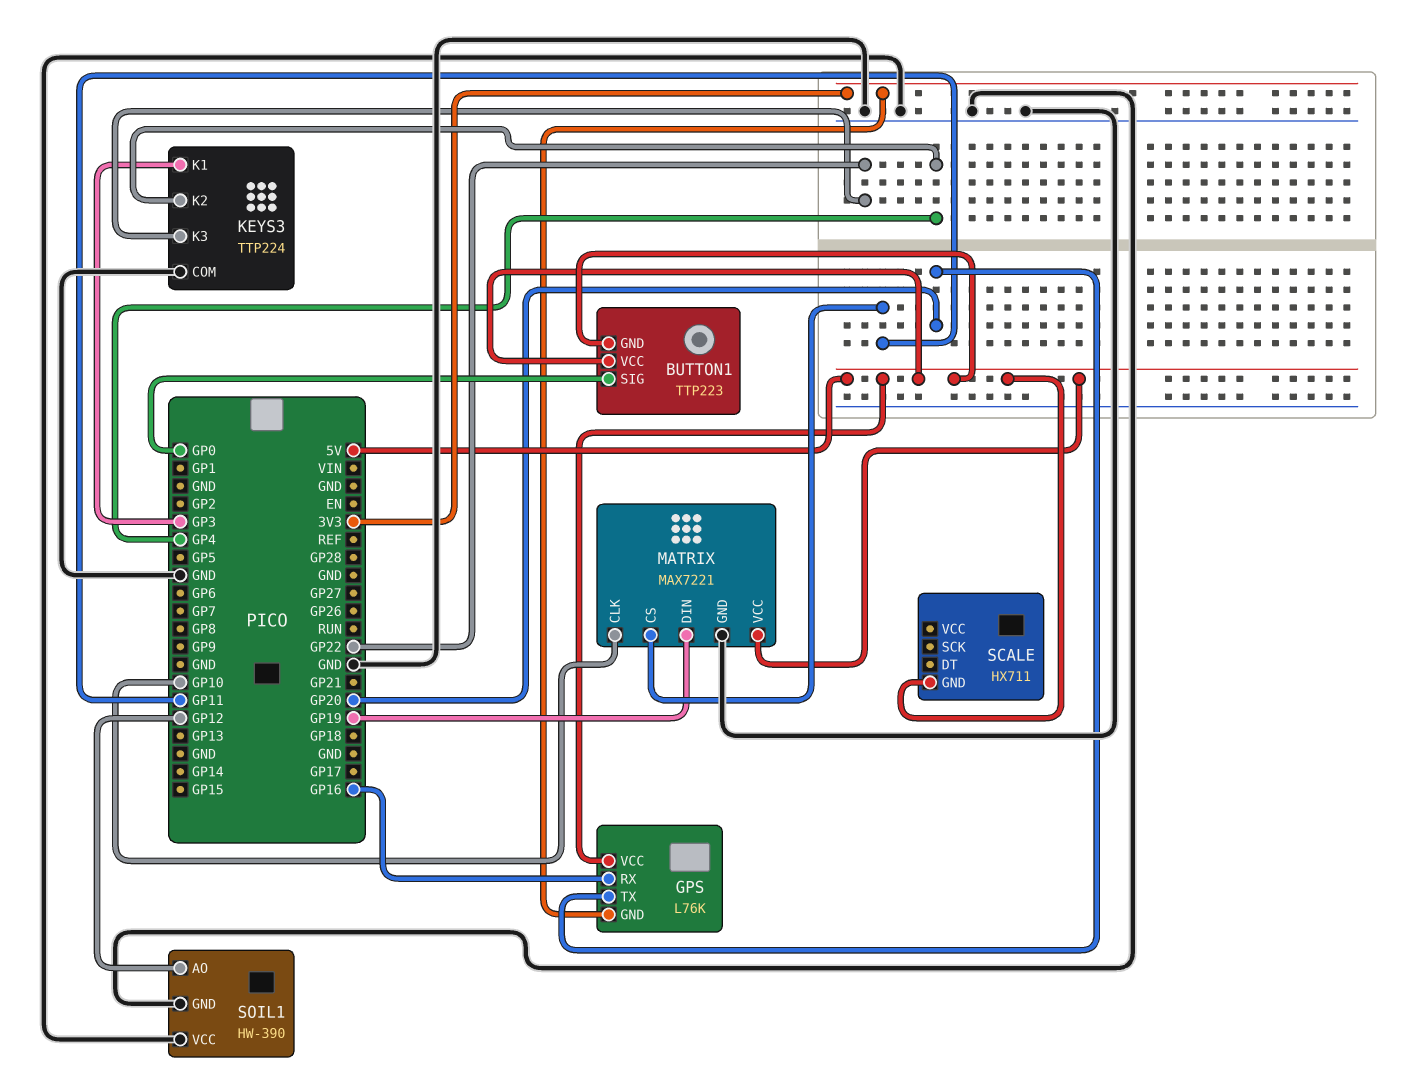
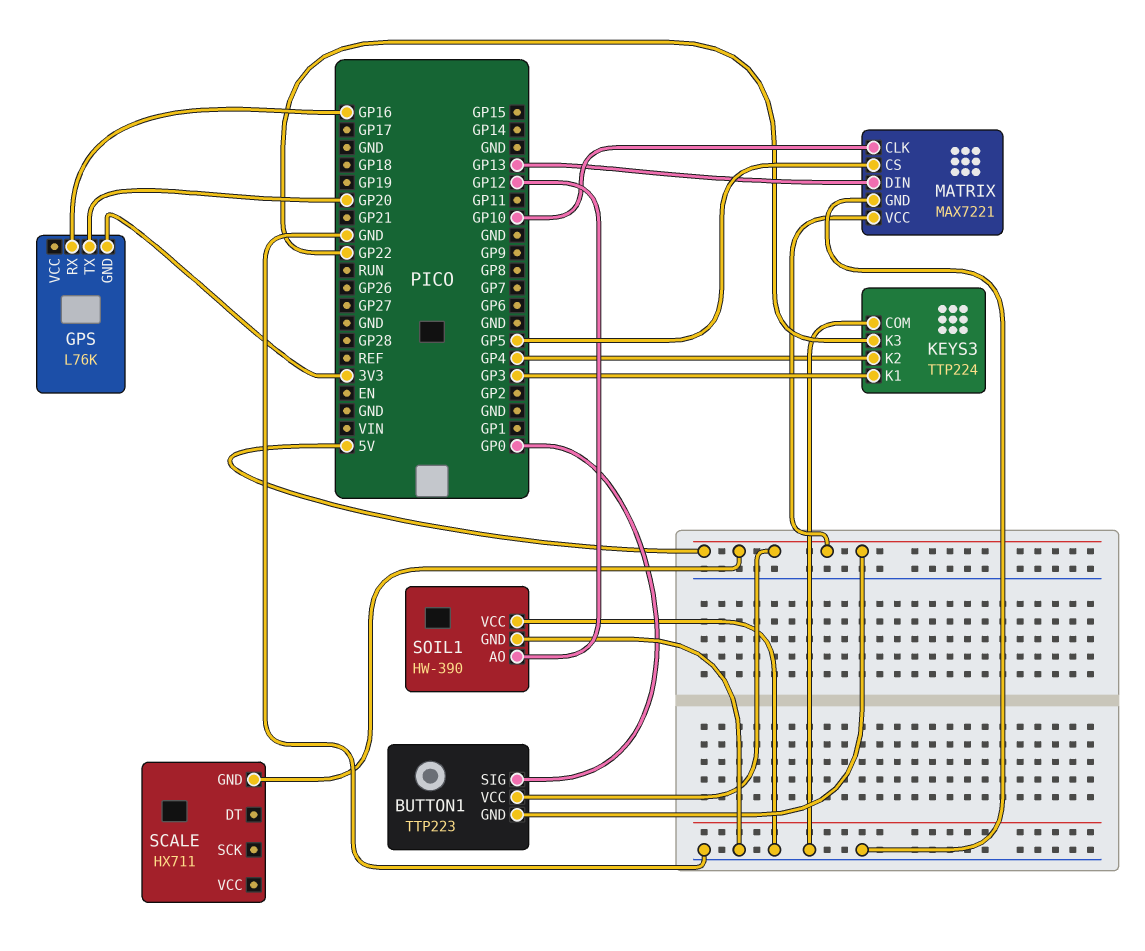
GPS pin VCC: 5V -> none
MATRIX pin CS: GP11 -> GP5
MATRIX pin DIN: GP19 -> GP13

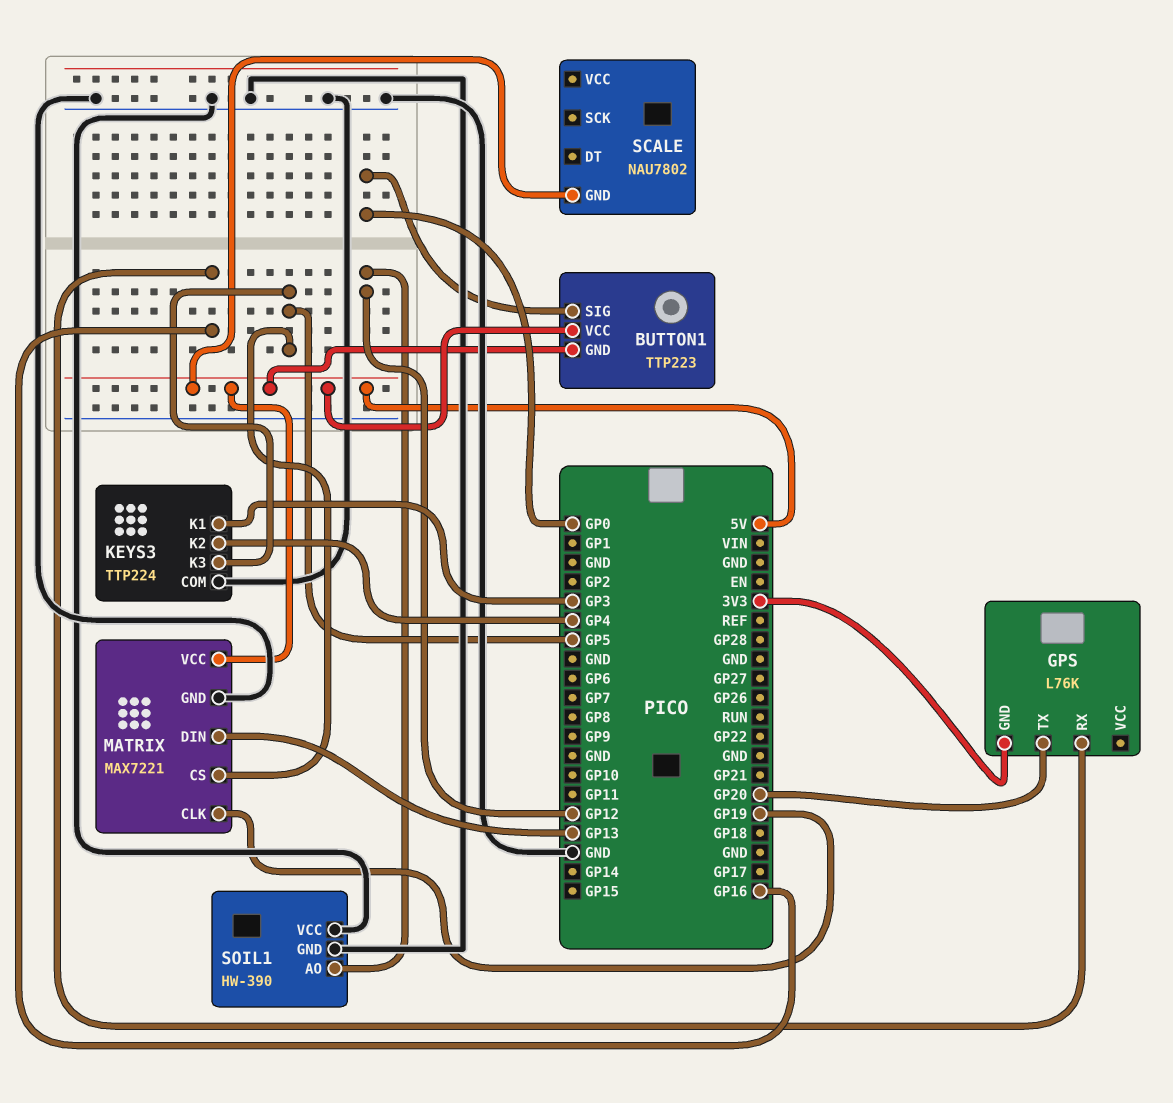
KEYS3 pin K3: GP22 -> GP5
MATRIX pin CLK: GP10 -> GP19
SCALE: HX711 -> NAU7802

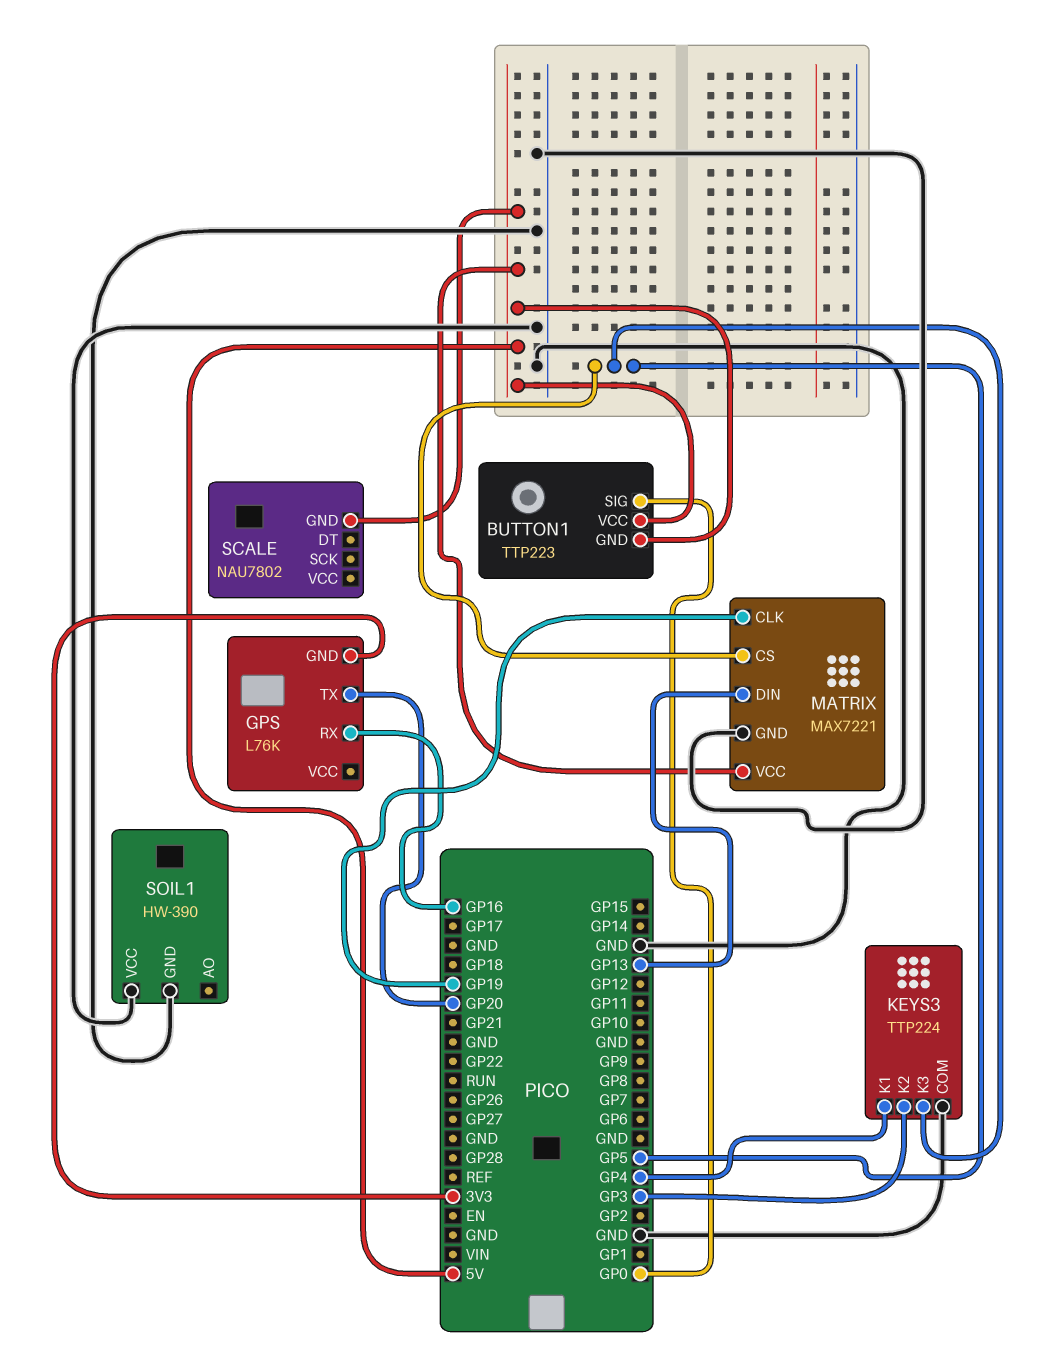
KEYS3 pin K1: GP3 -> GP4
KEYS3 pin K2: GP4 -> GP3
SOIL1 pin AO: GP12 -> none

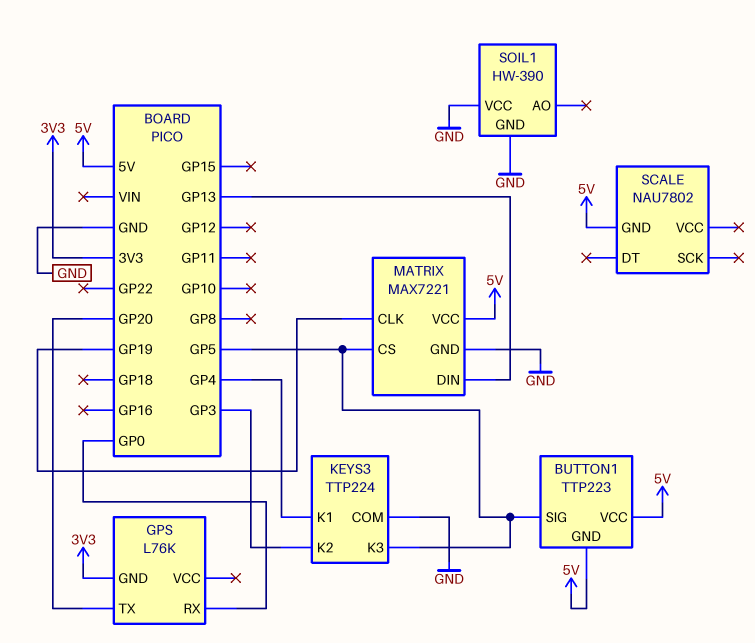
BUTTON1 pin SIG: GP0 -> GP5
GPS pin RX: GP16 -> GP0

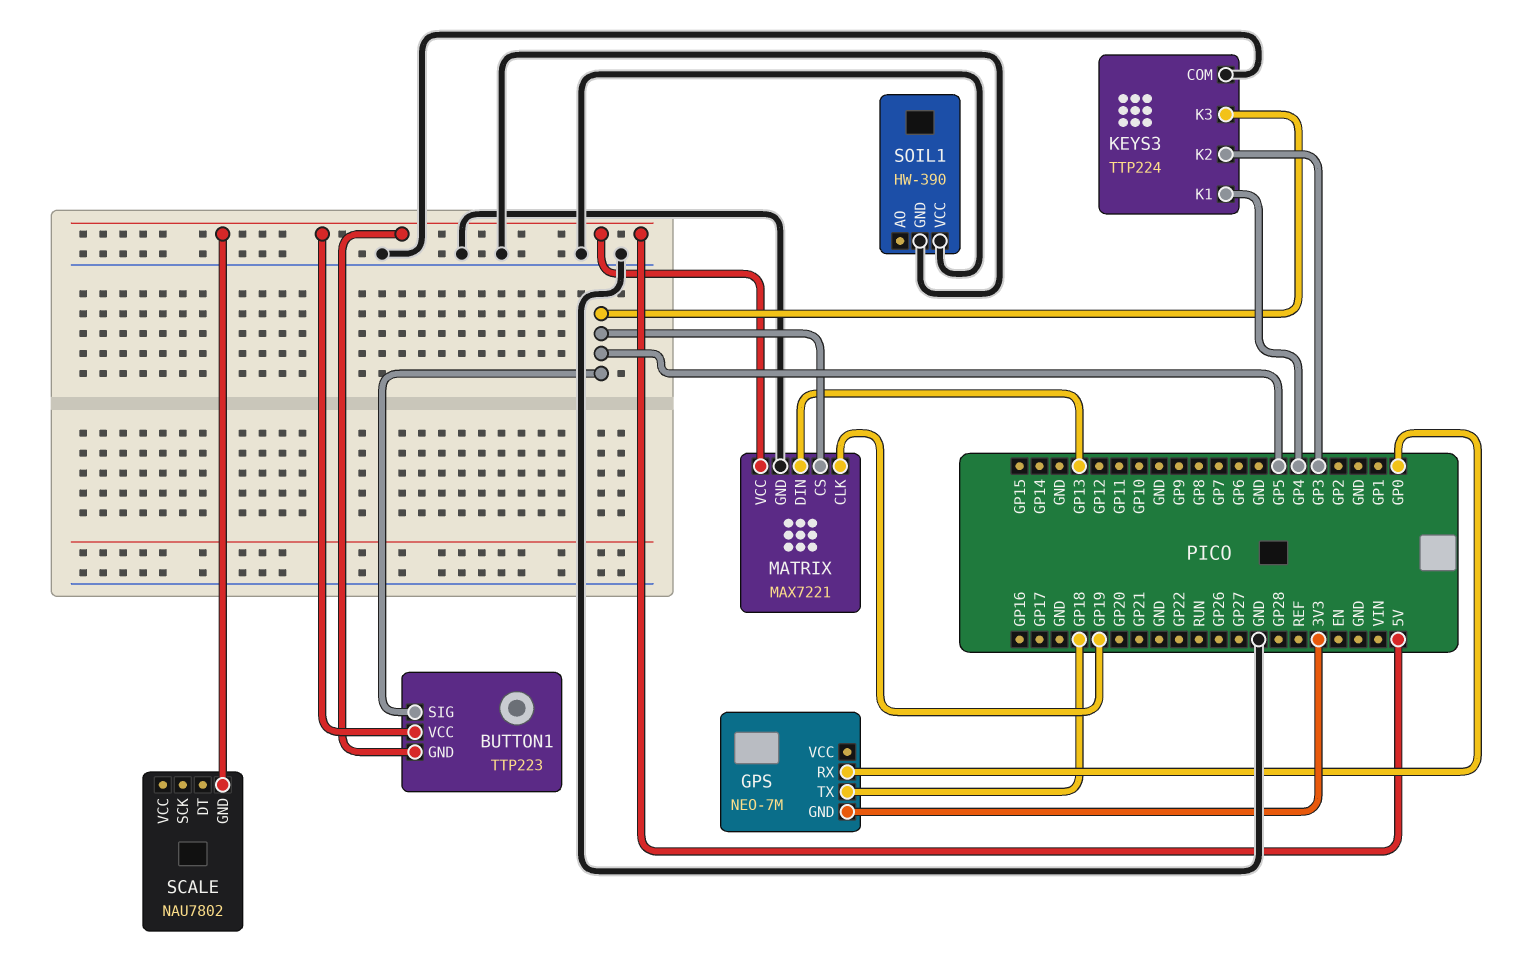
GPS: L76K -> NEO-7M
GPS pin TX: GP20 -> GP18

